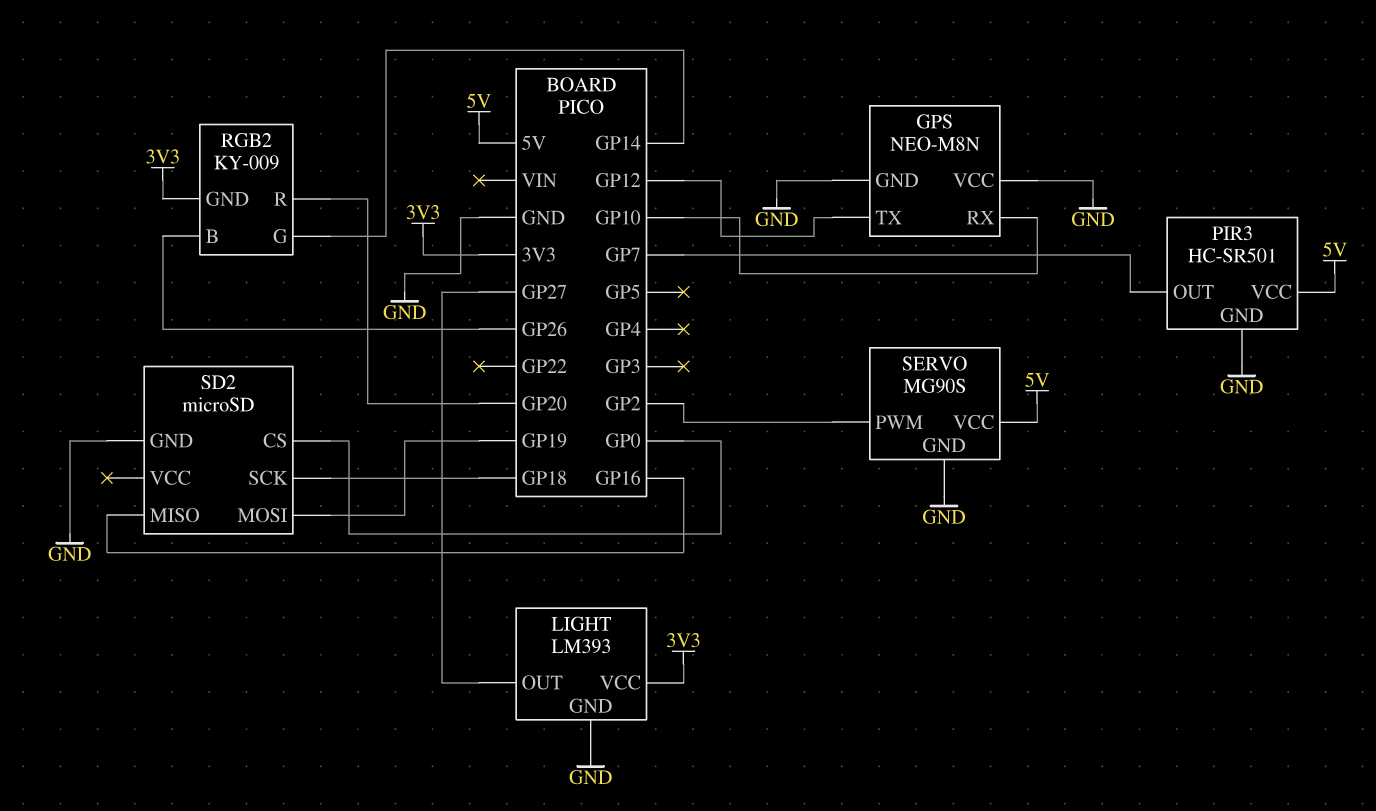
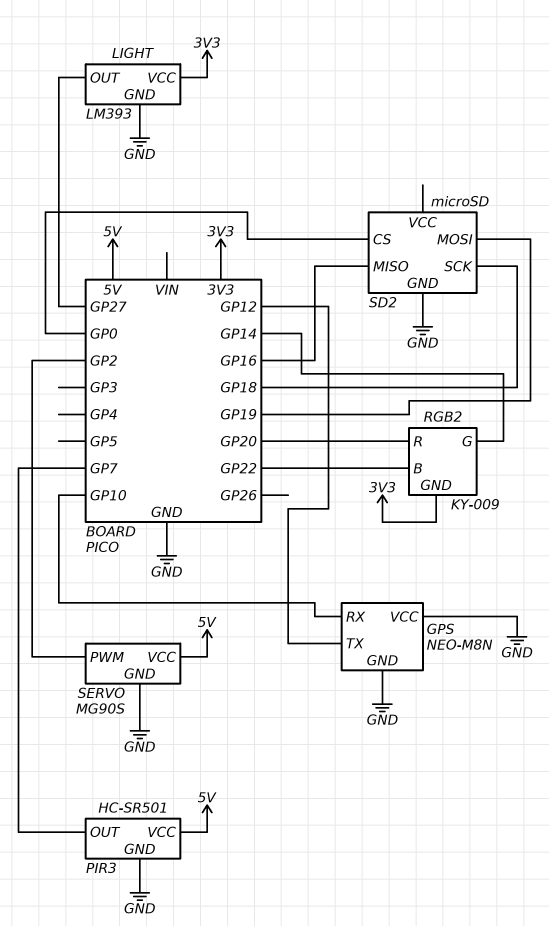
RGB2 pin B: GP26 -> GP22

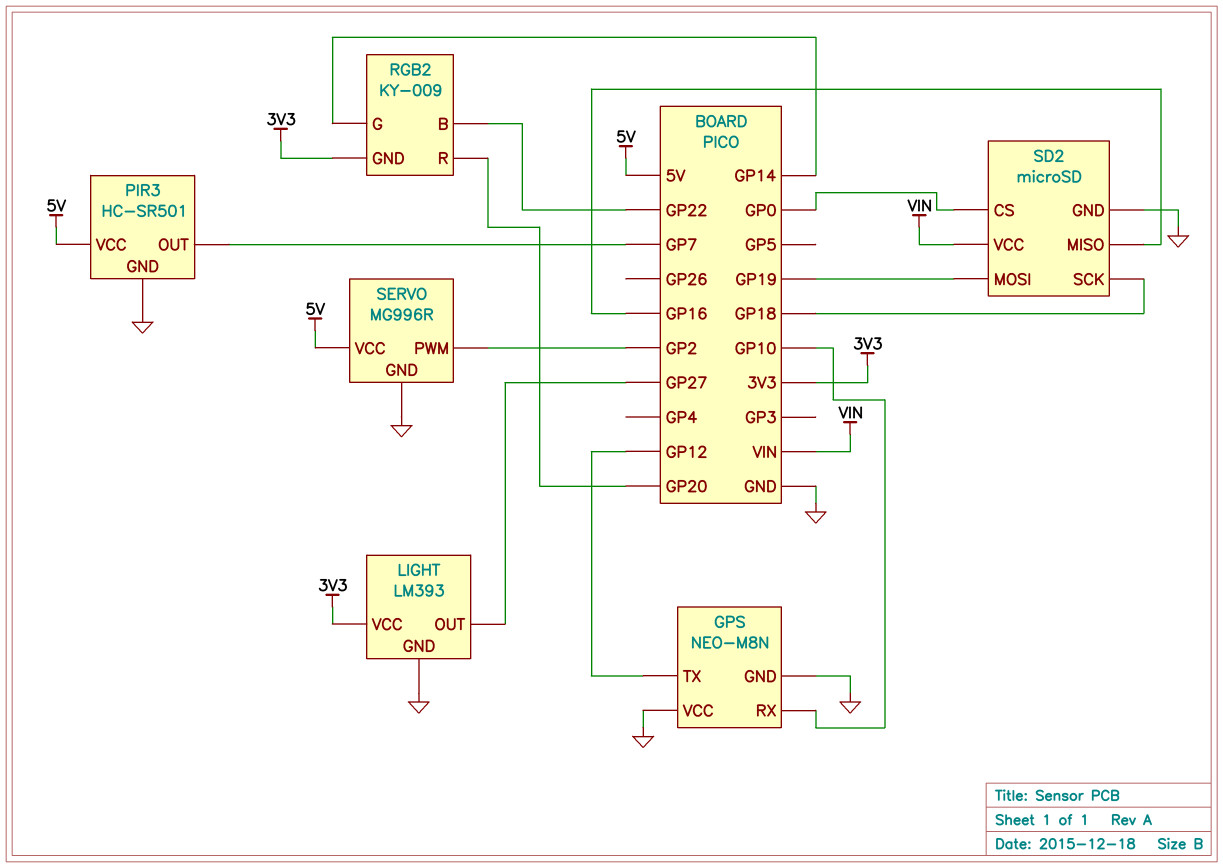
SD2 pin VCC: none -> VIN
SERVO: MG90S -> MG996R

